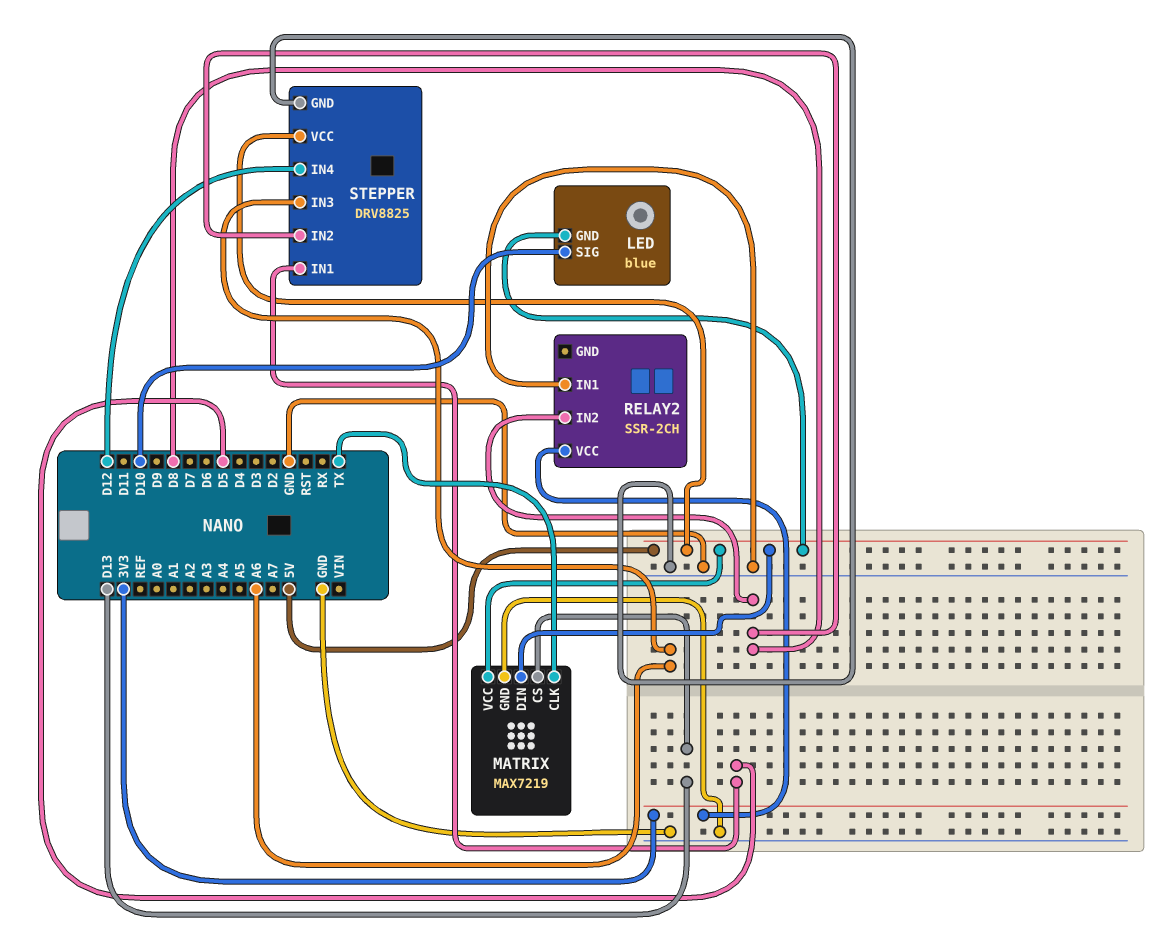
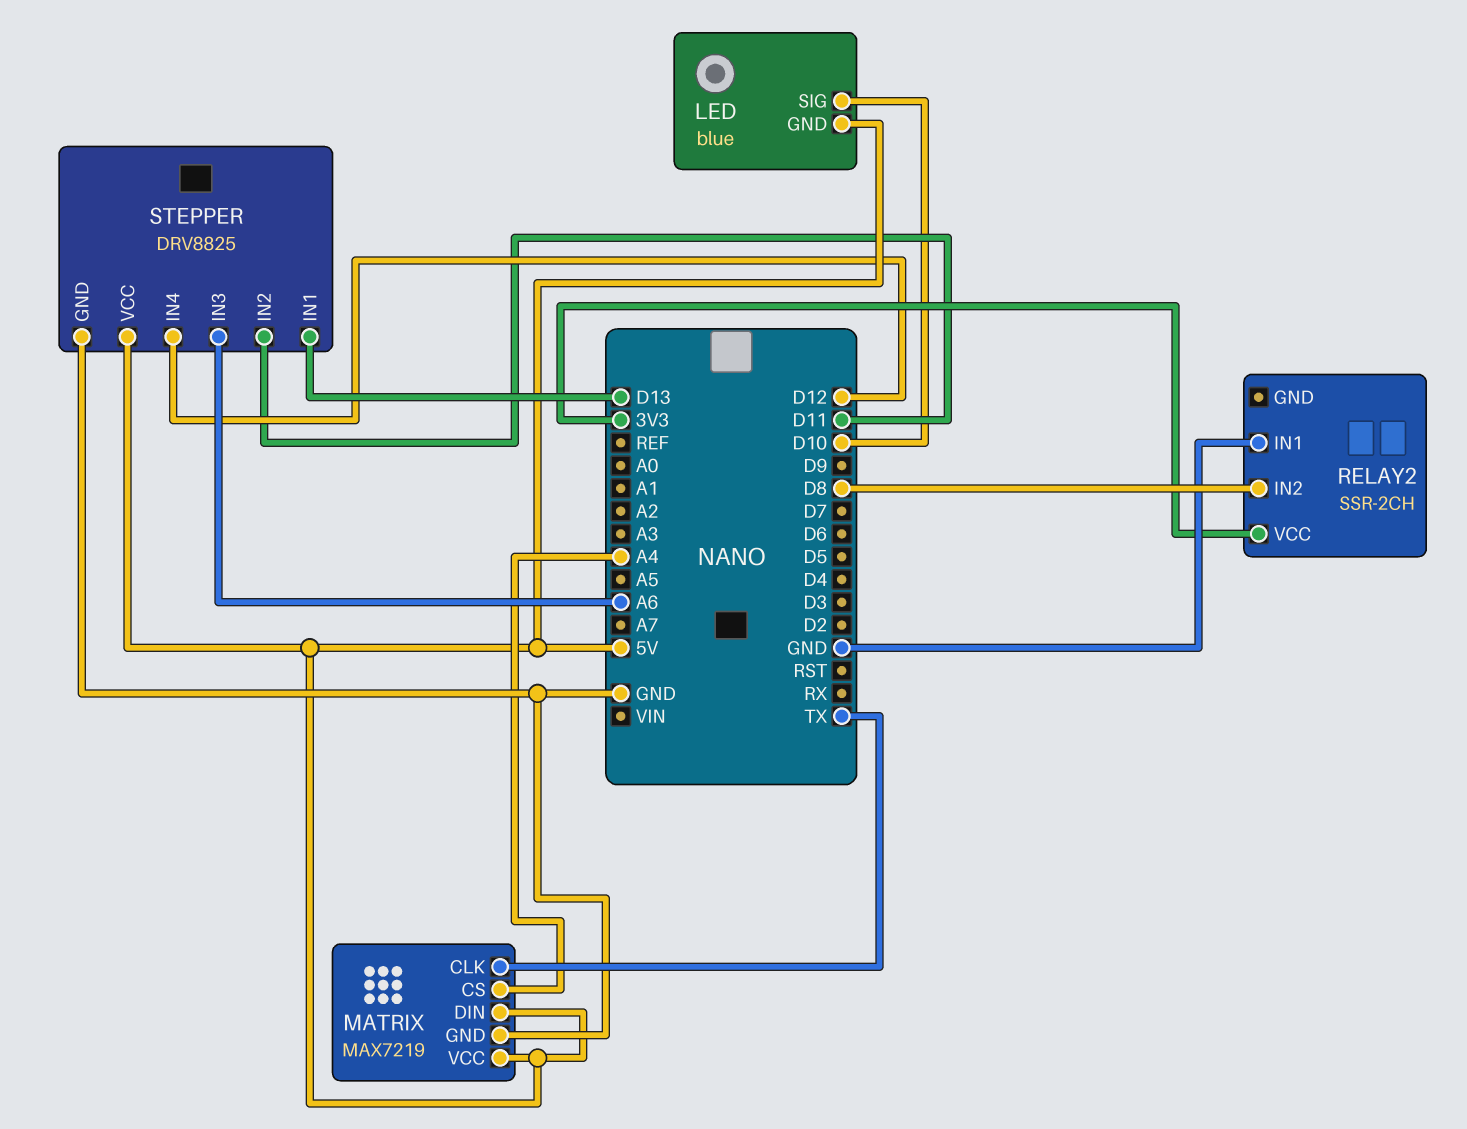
MATRIX pin CS: D13 -> A4
STEPPER pin IN1: D5 -> D13
STEPPER pin IN2: D8 -> D11

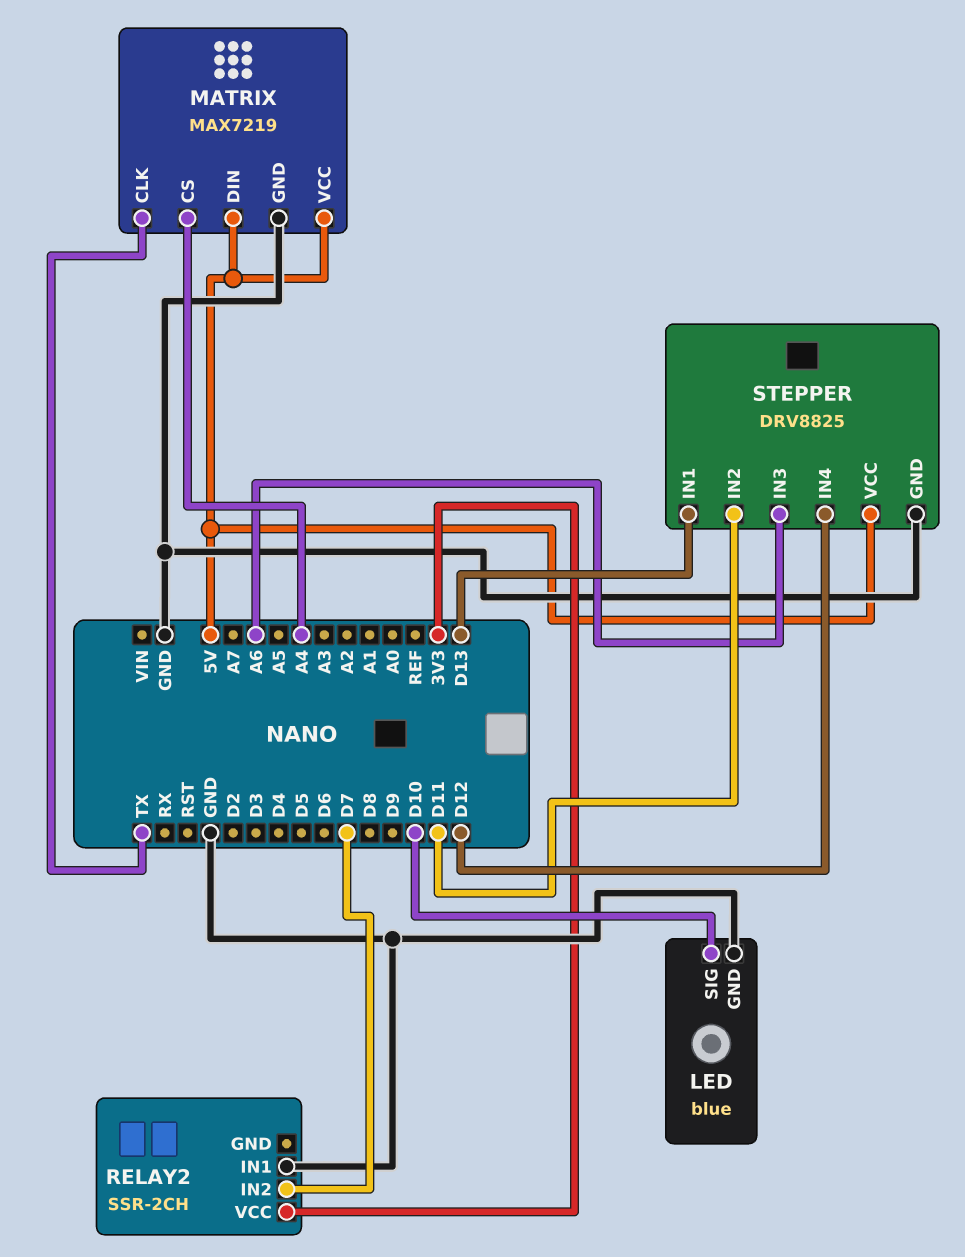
LED pin GND: 5V -> GND
RELAY2 pin IN2: D8 -> D7

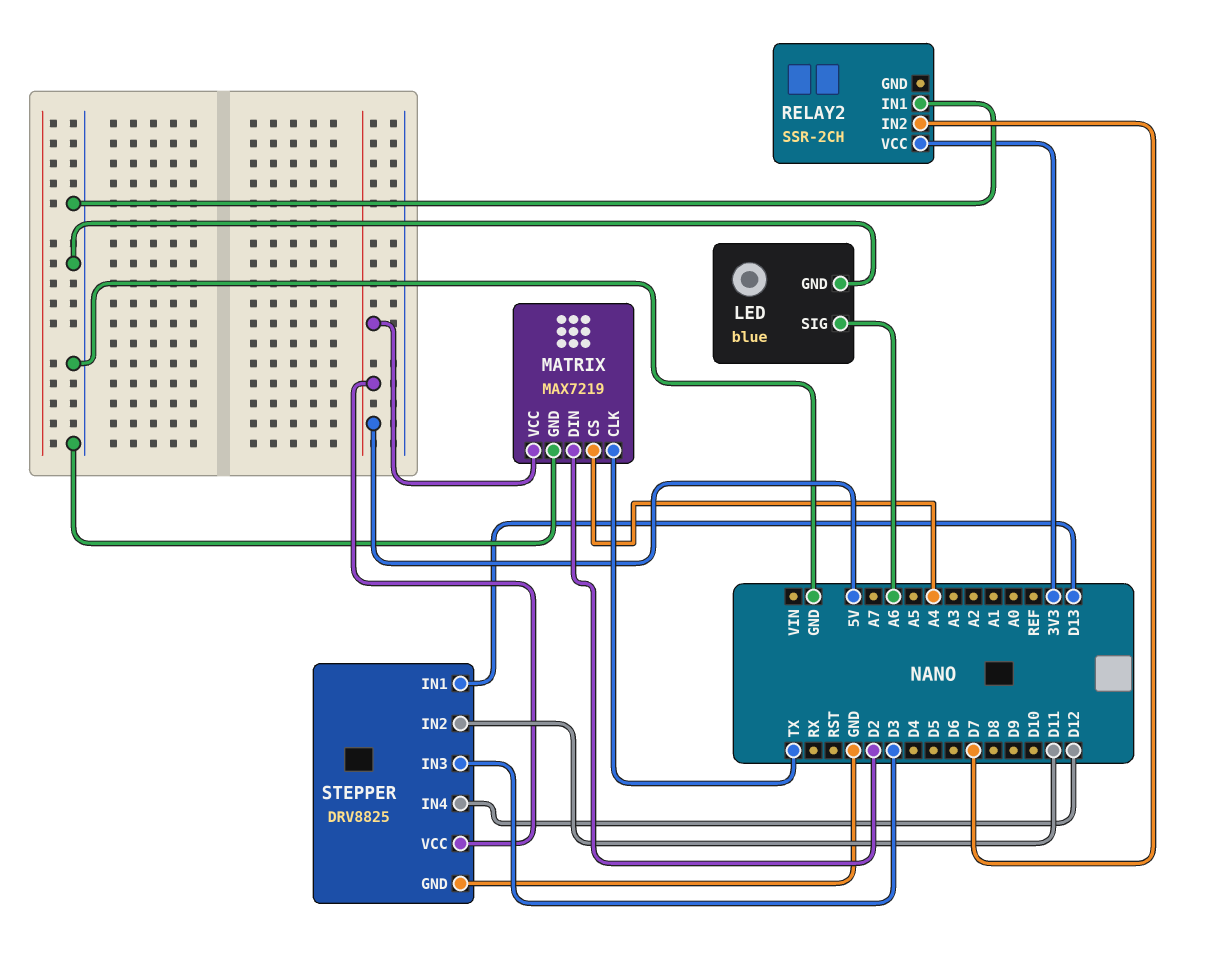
LED pin SIG: D10 -> A6
MATRIX pin DIN: 5V -> D2
STEPPER pin IN3: A6 -> D3

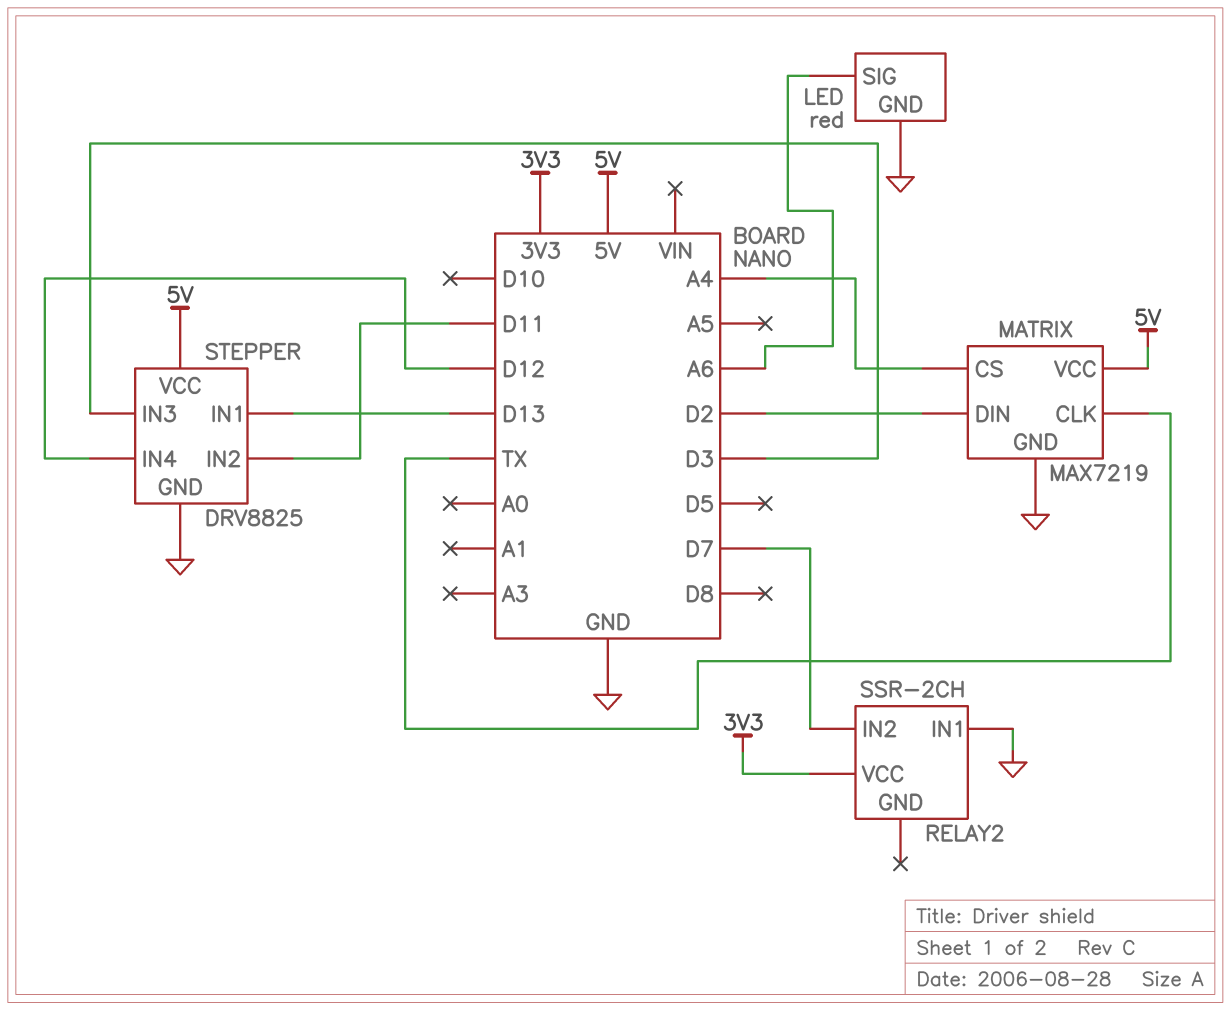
LED: blue -> red

